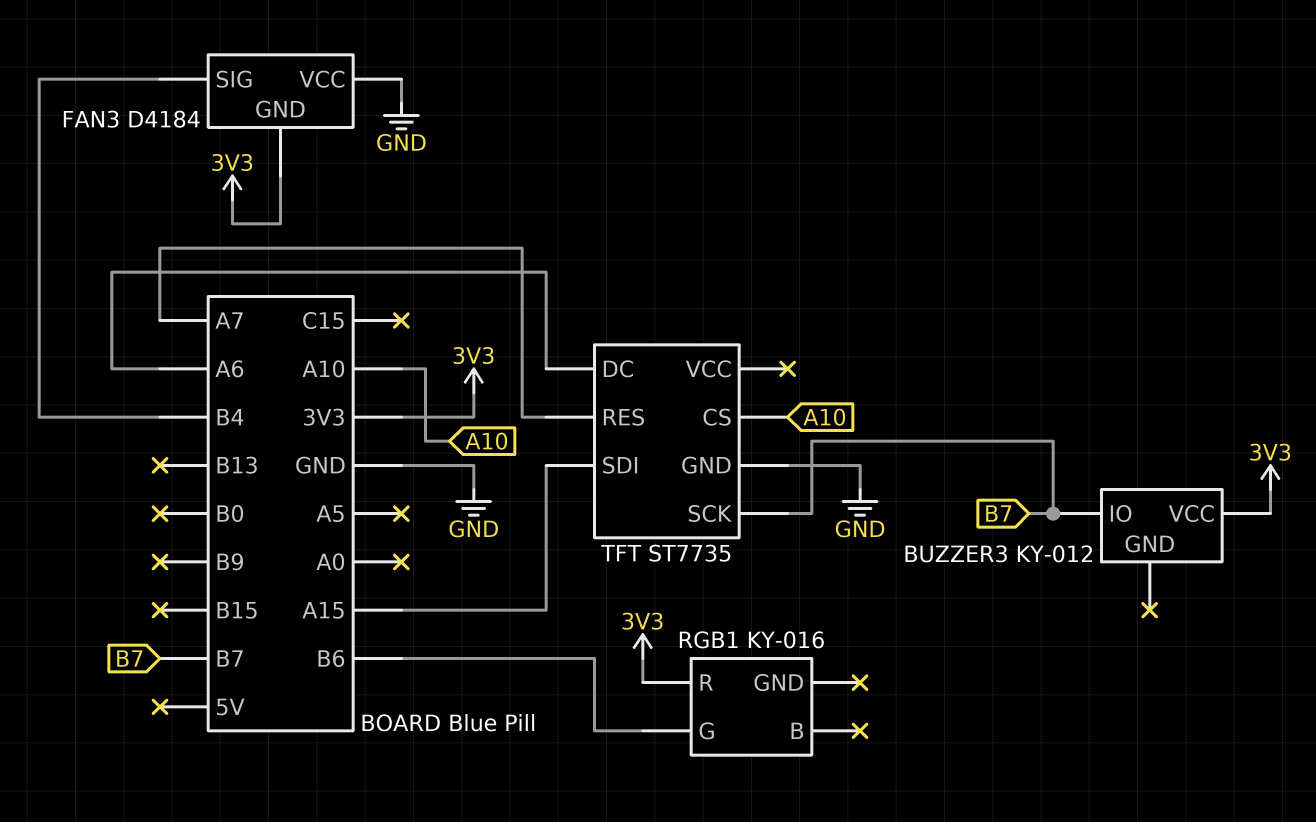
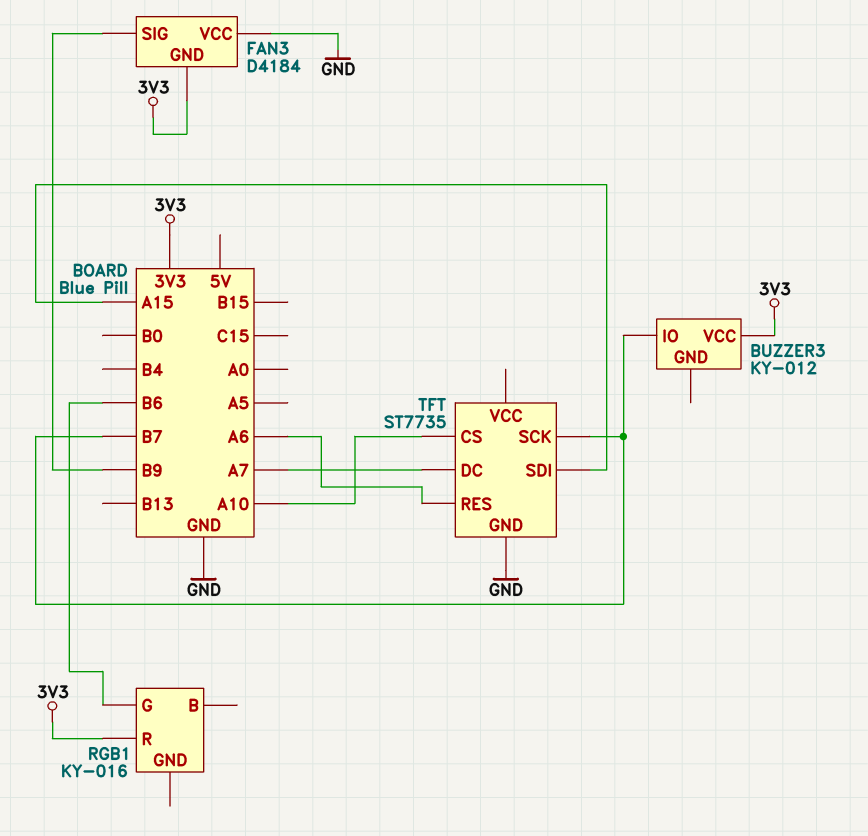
FAN3 pin SIG: B4 -> B9
TFT pin DC: A6 -> A7
TFT pin RES: A7 -> A6

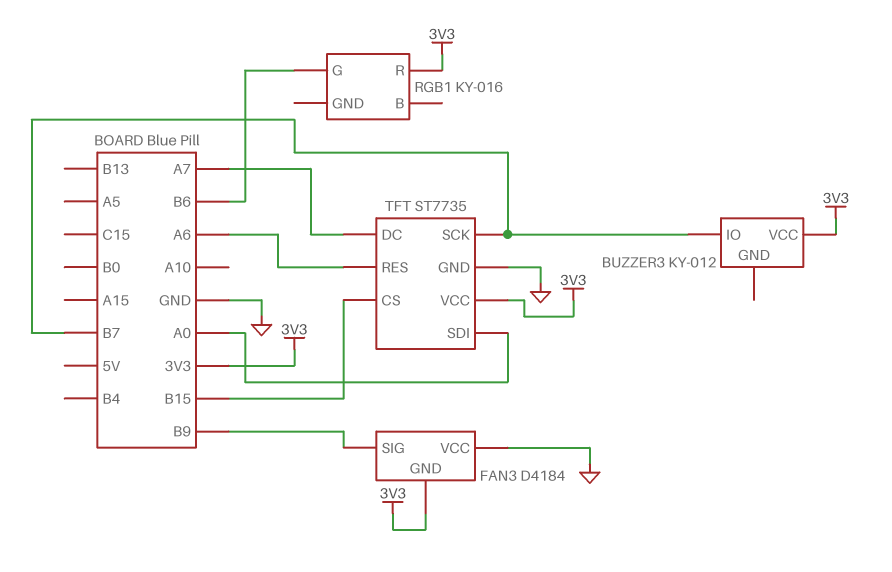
TFT pin CS: A10 -> B15
TFT pin SDI: A15 -> A0
TFT pin VCC: none -> 3V3

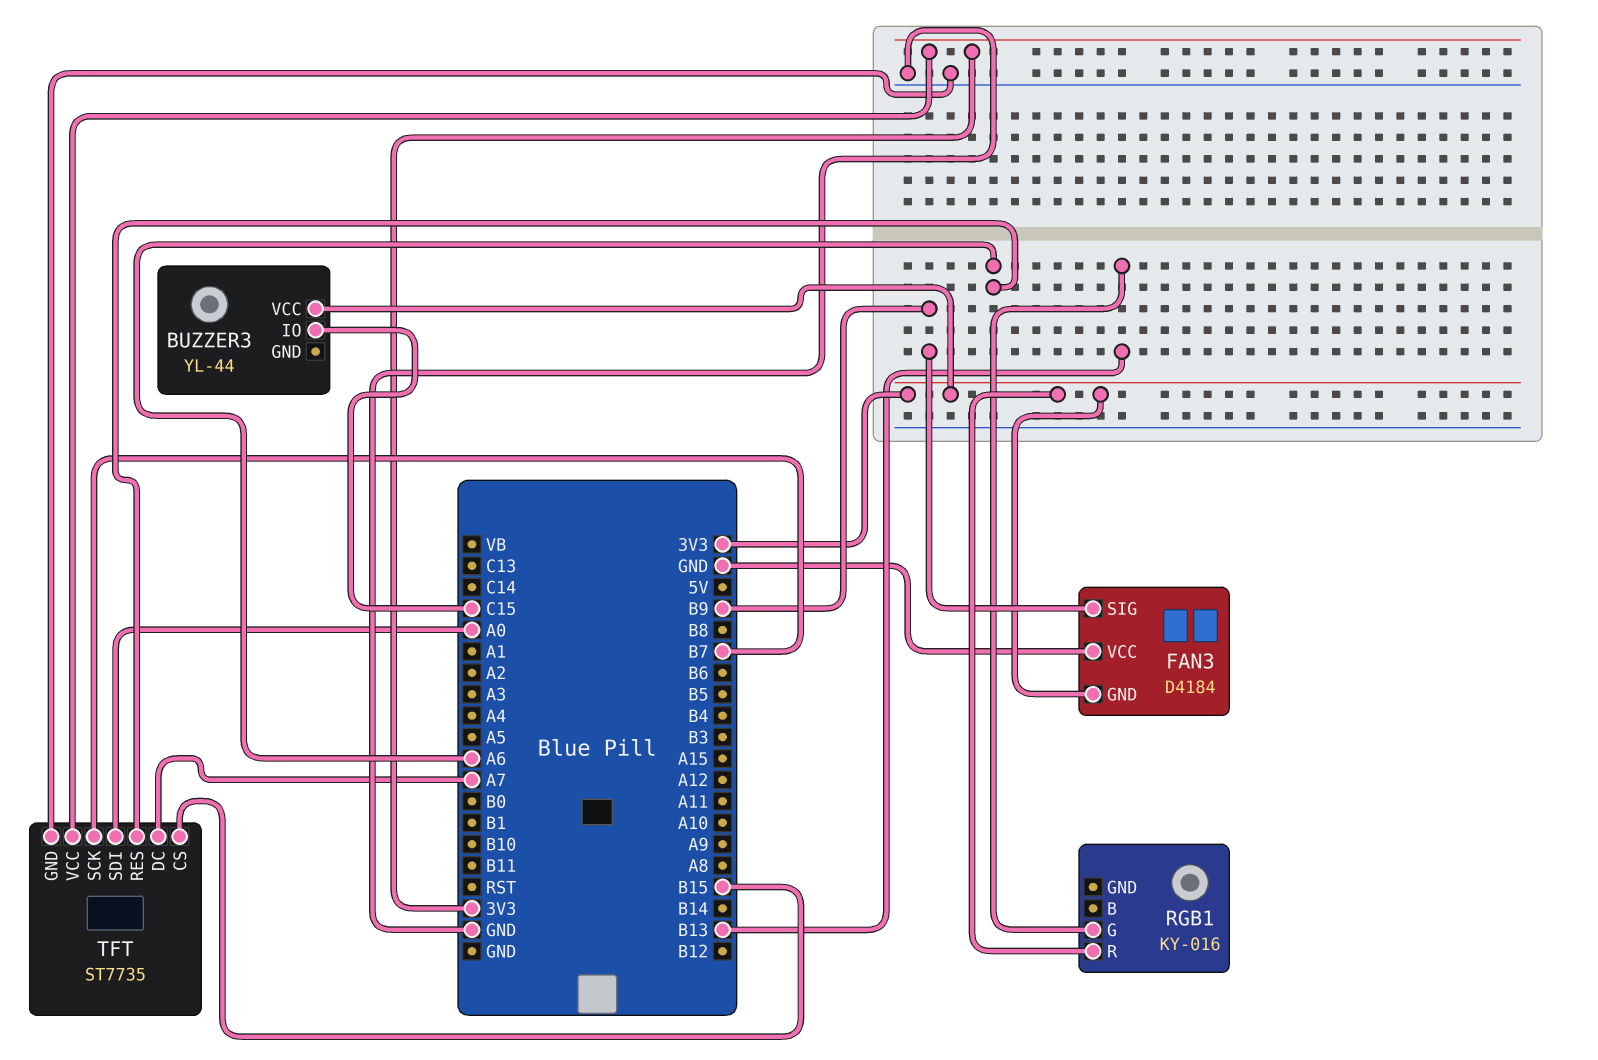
BUZZER3: KY-012 -> YL-44
BUZZER3 pin IO: B7 -> C15
RGB1 pin G: B6 -> B13

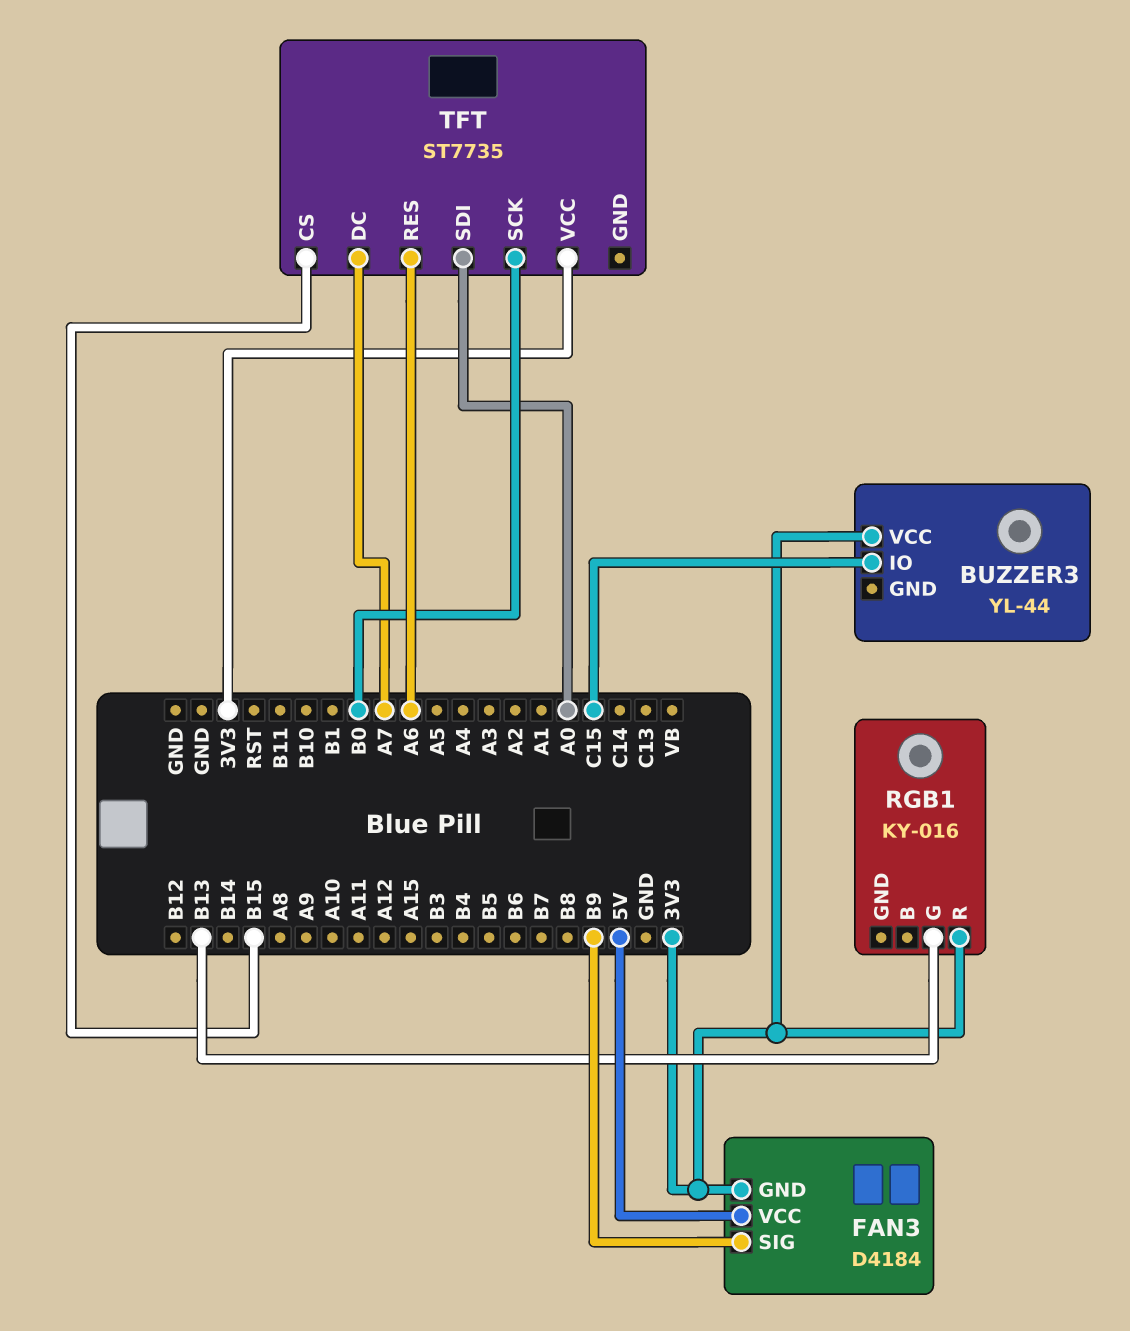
FAN3 pin VCC: GND -> 5V
TFT pin GND: GND -> none
TFT pin SCK: B7 -> B0

